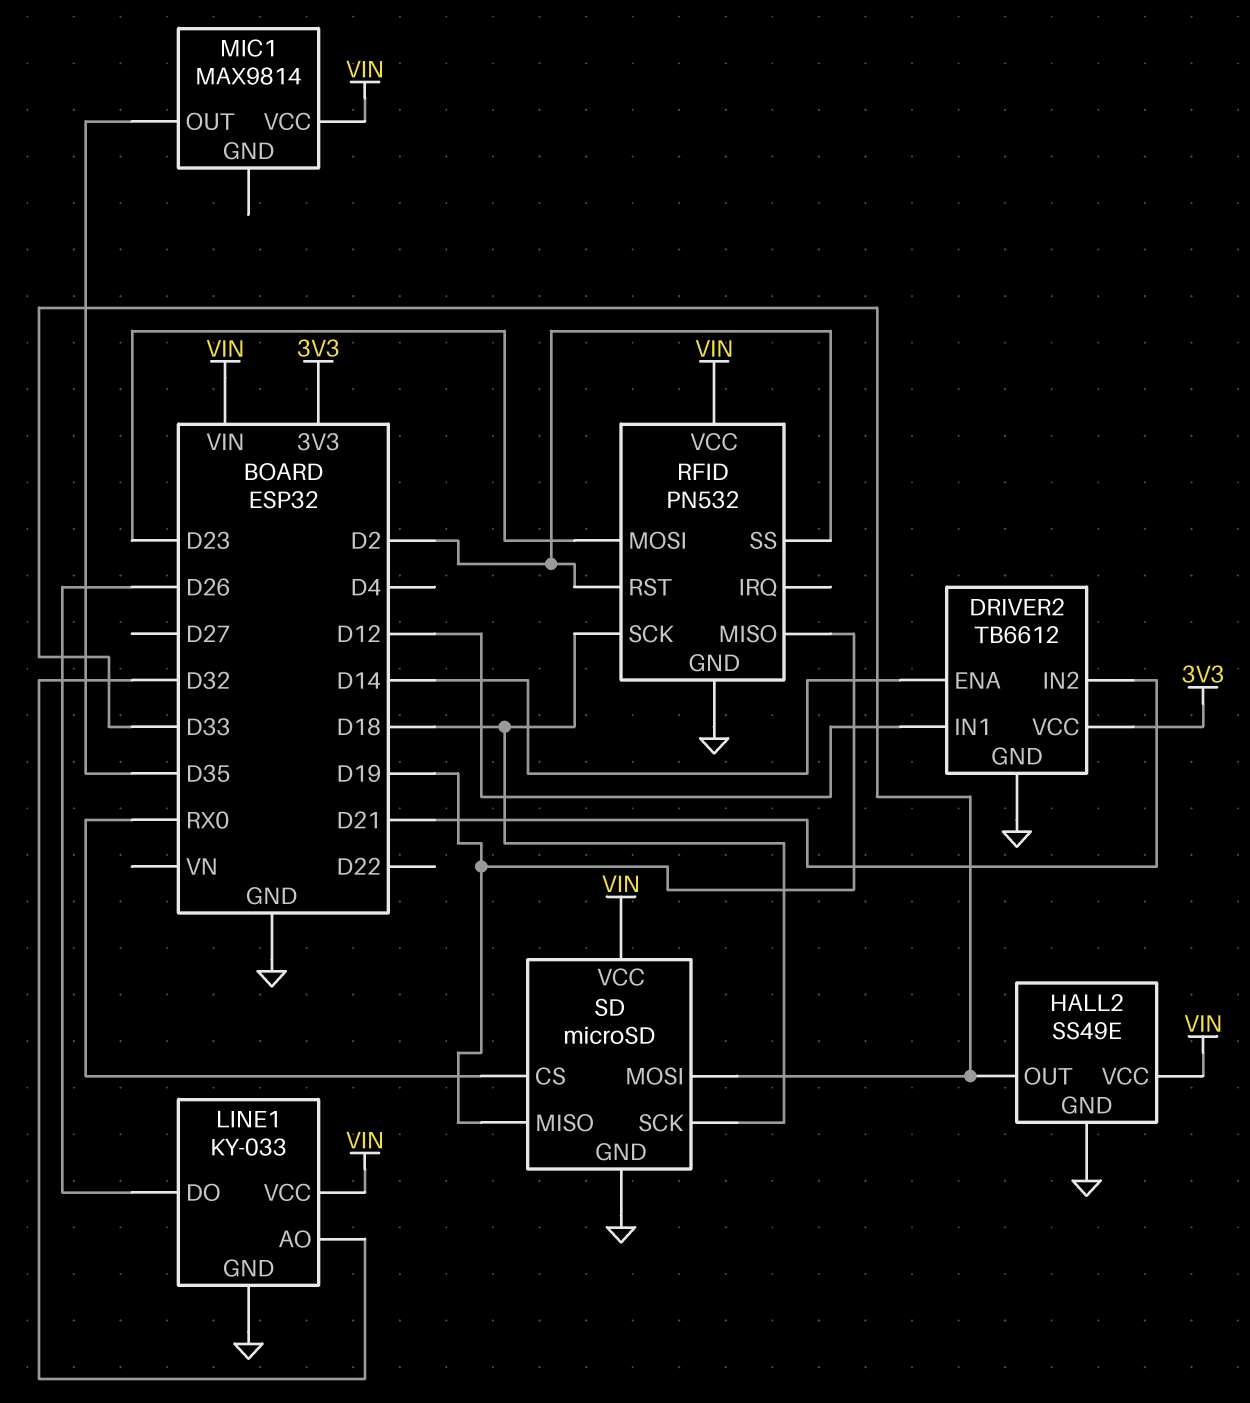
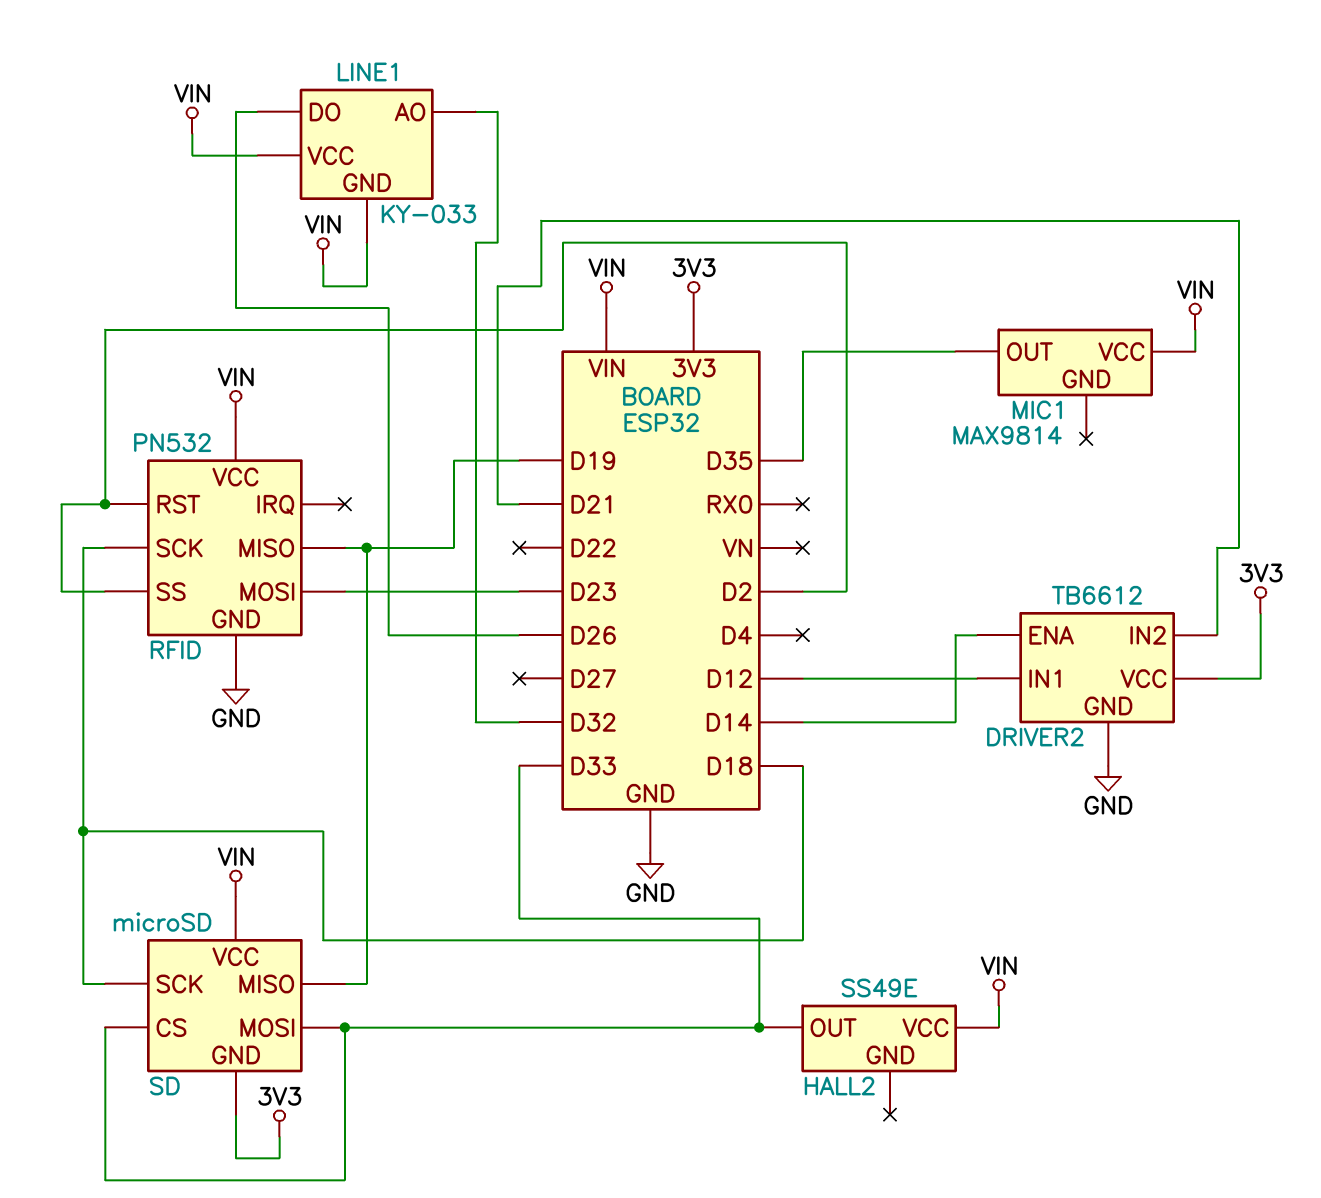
HALL2 pin GND: GND -> none
LINE1 pin GND: GND -> VIN
SD pin CS: RX0 -> D33
SD pin GND: GND -> 3V3

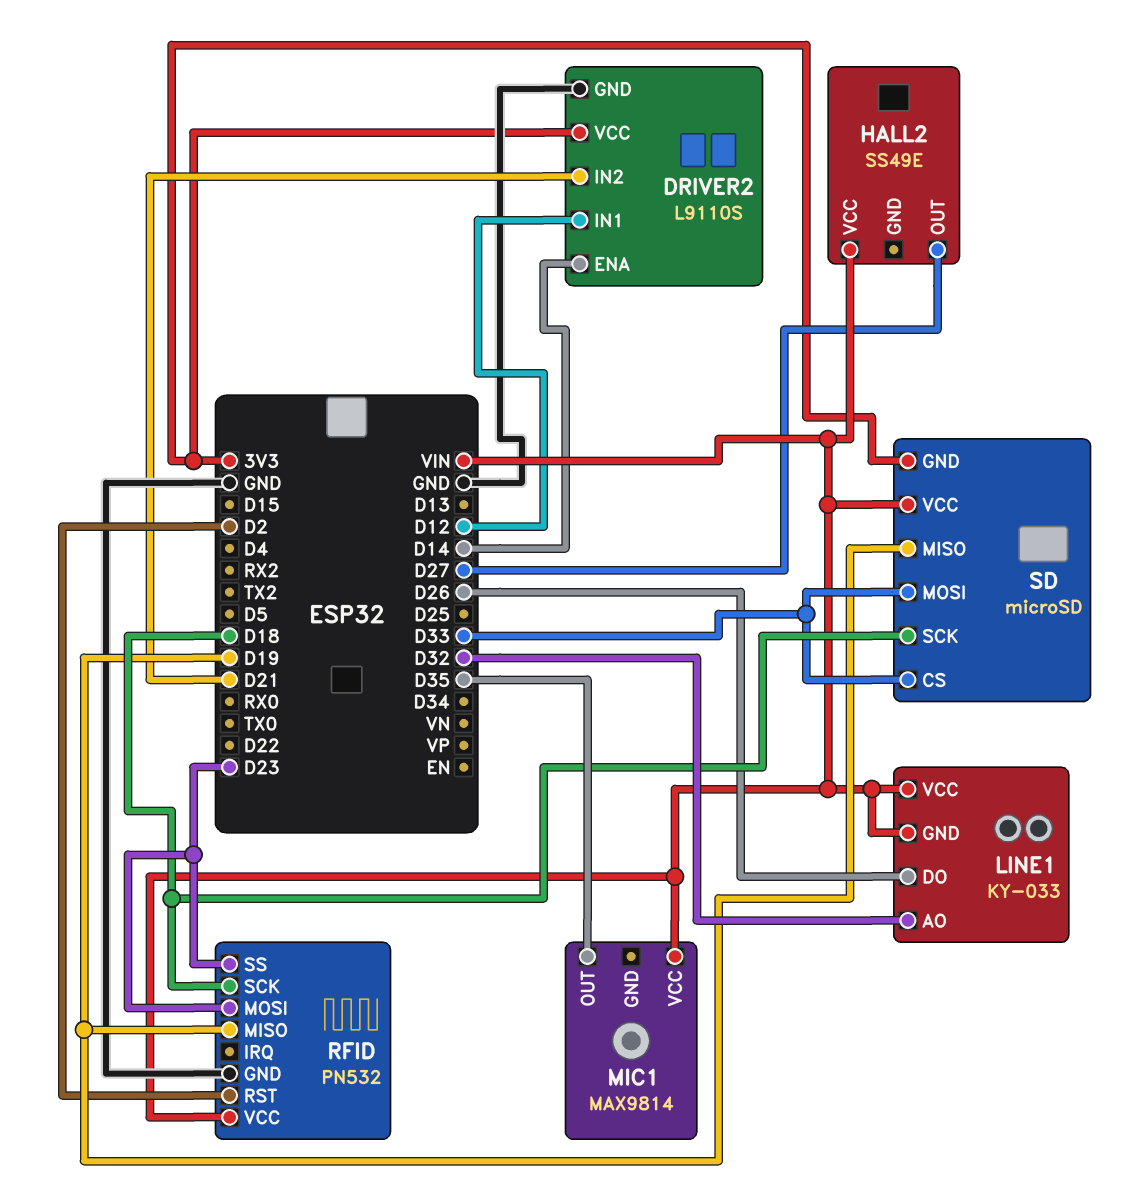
DRIVER2: TB6612 -> L9110S
HALL2 pin OUT: D33 -> D27
RFID pin SS: D2 -> D23

